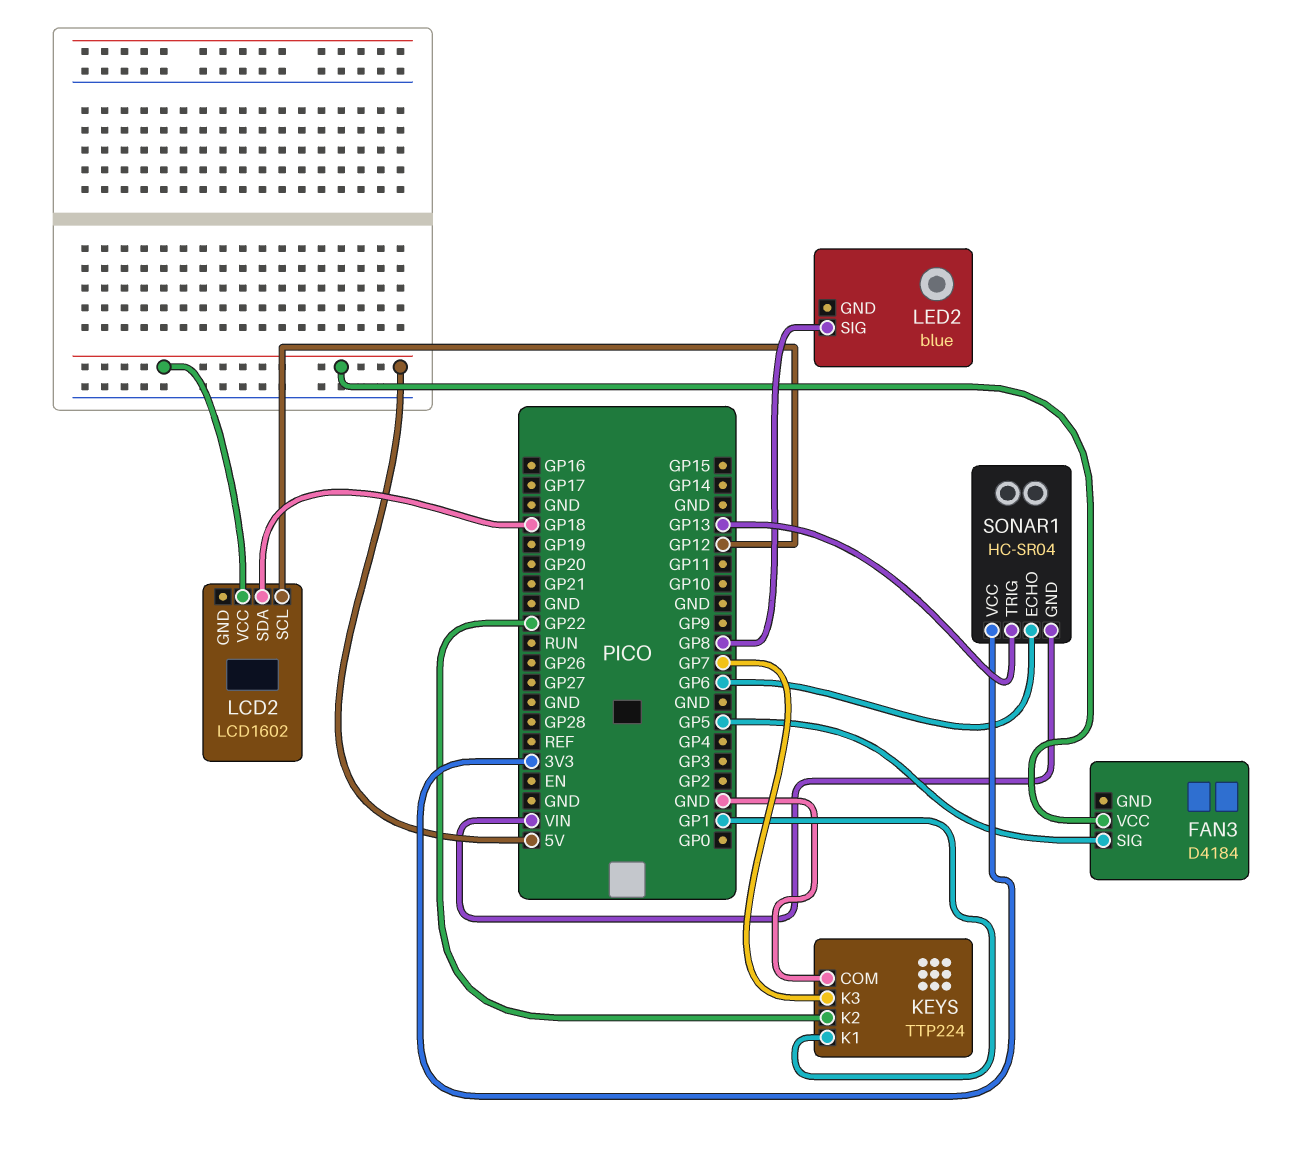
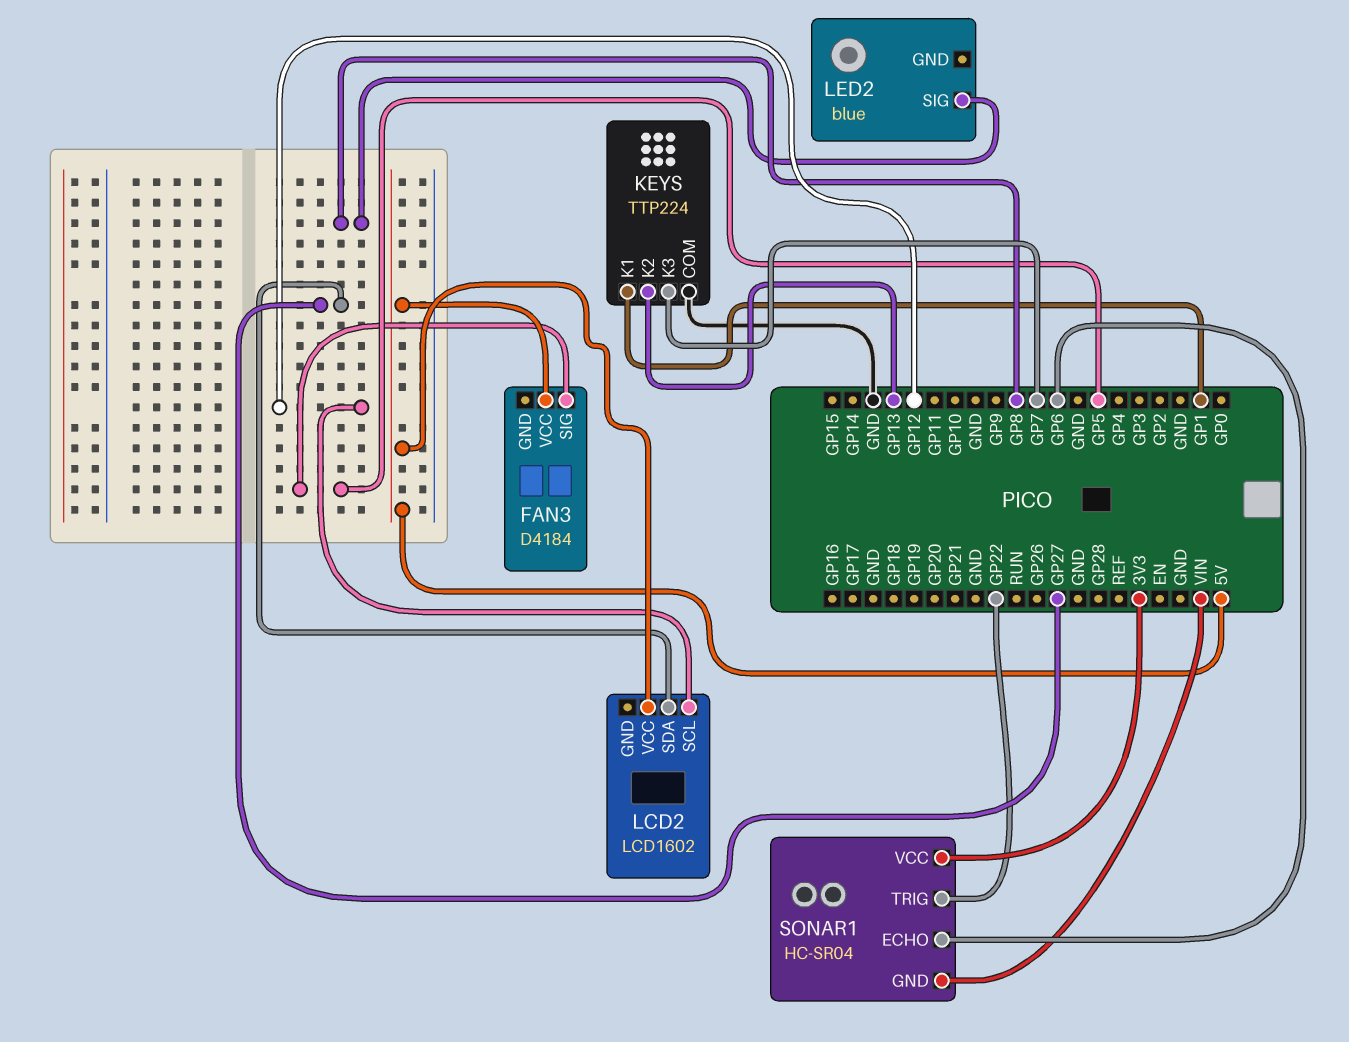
KEYS pin K2: GP22 -> GP13
LCD2 pin SDA: GP18 -> GP27
SONAR1 pin TRIG: GP13 -> GP22

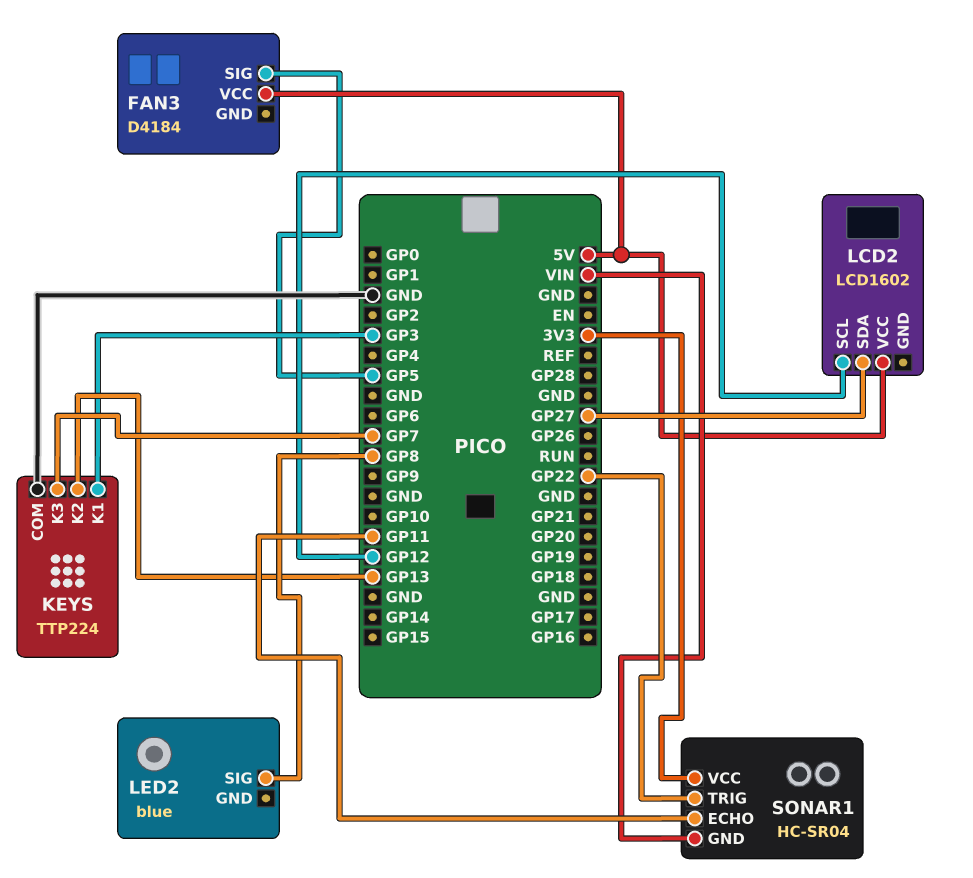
KEYS pin K1: GP1 -> GP3
SONAR1 pin ECHO: GP6 -> GP11

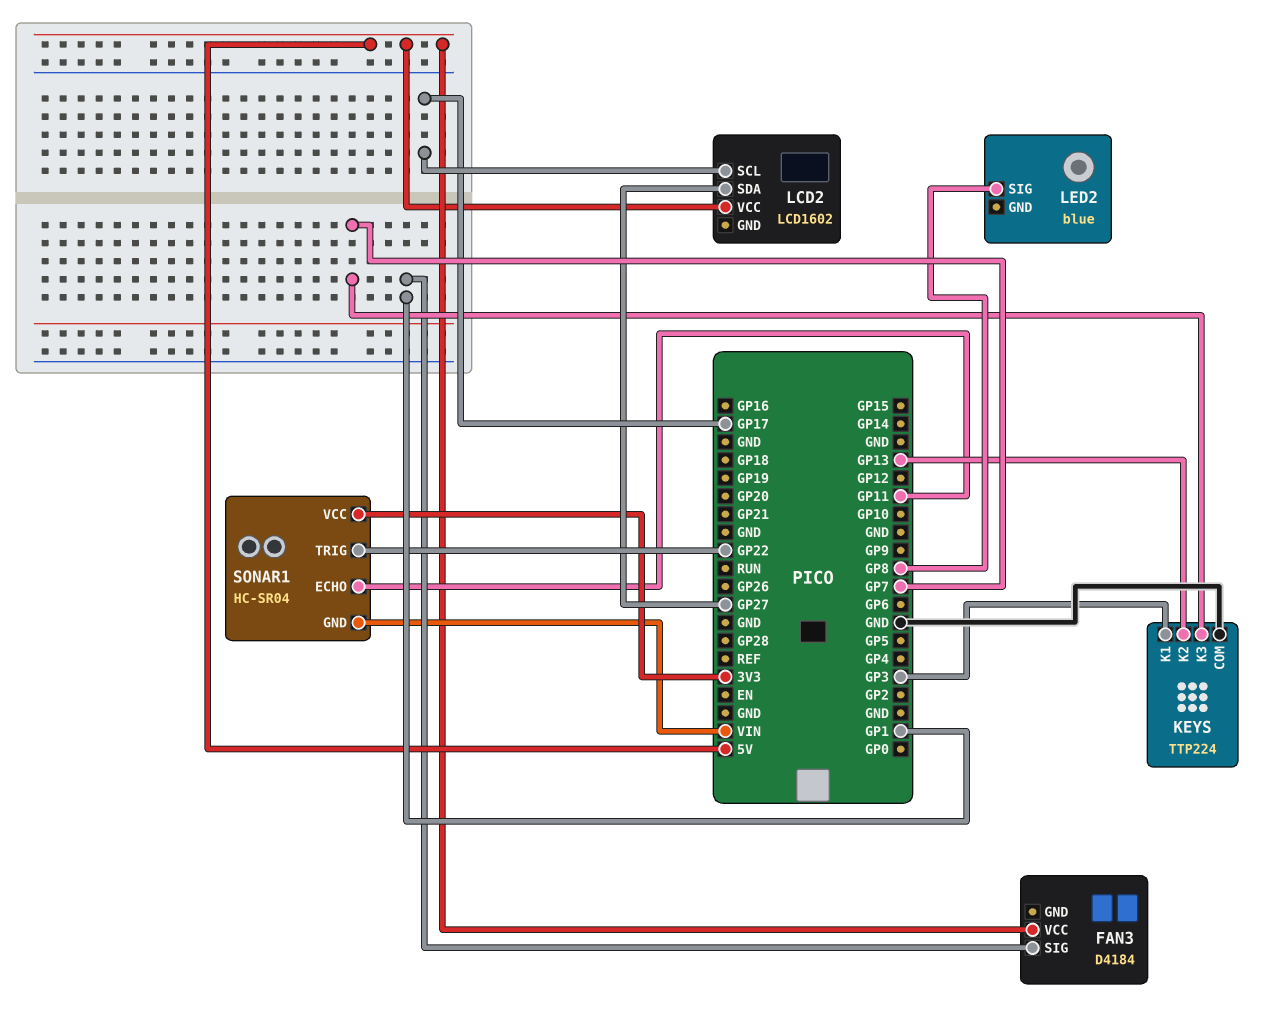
FAN3 pin SIG: GP5 -> GP1
LCD2 pin SCL: GP12 -> GP17

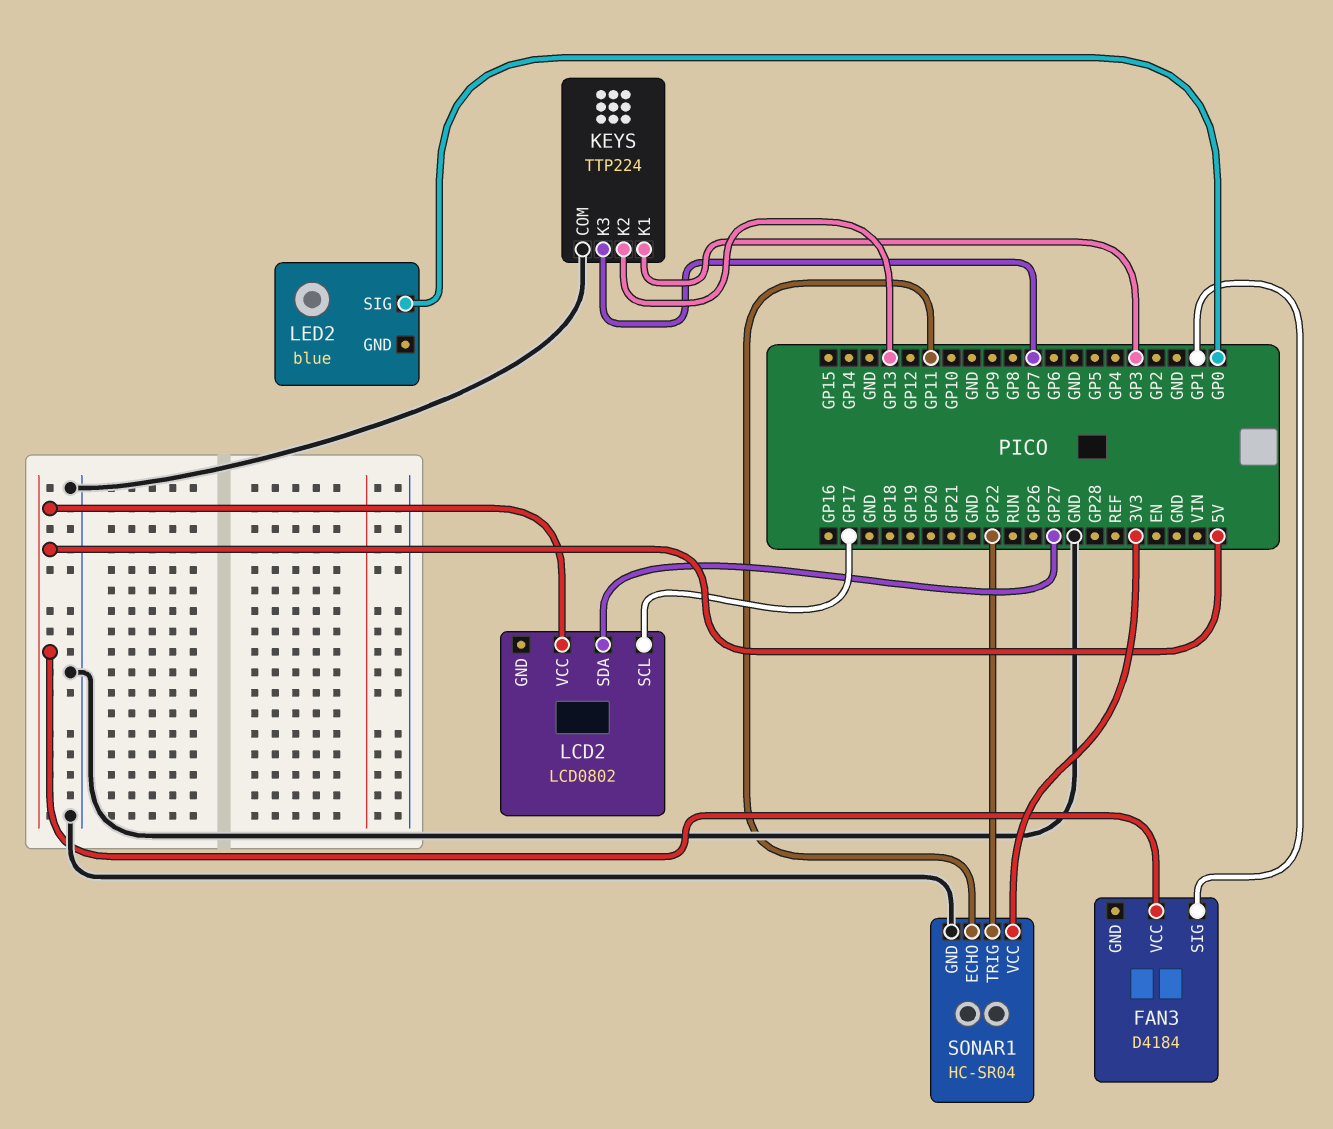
LCD2: LCD1602 -> LCD0802
LED2 pin SIG: GP8 -> GP0
SONAR1 pin GND: VIN -> GND

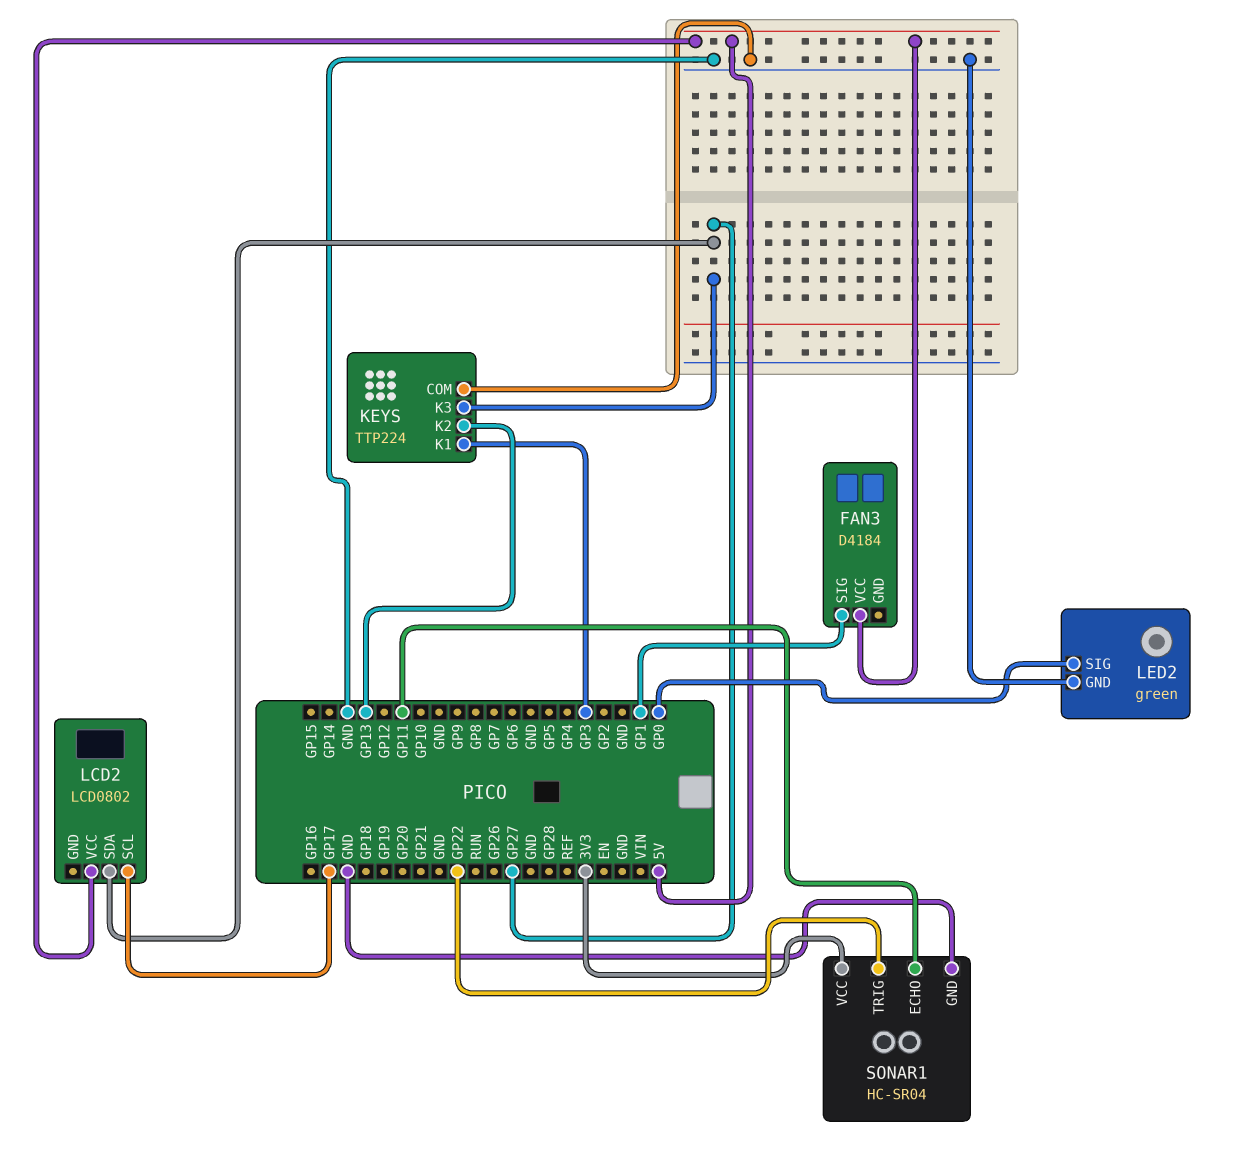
KEYS pin K3: GP7 -> GP27
LED2: blue -> green
LED2 pin GND: none -> GND

